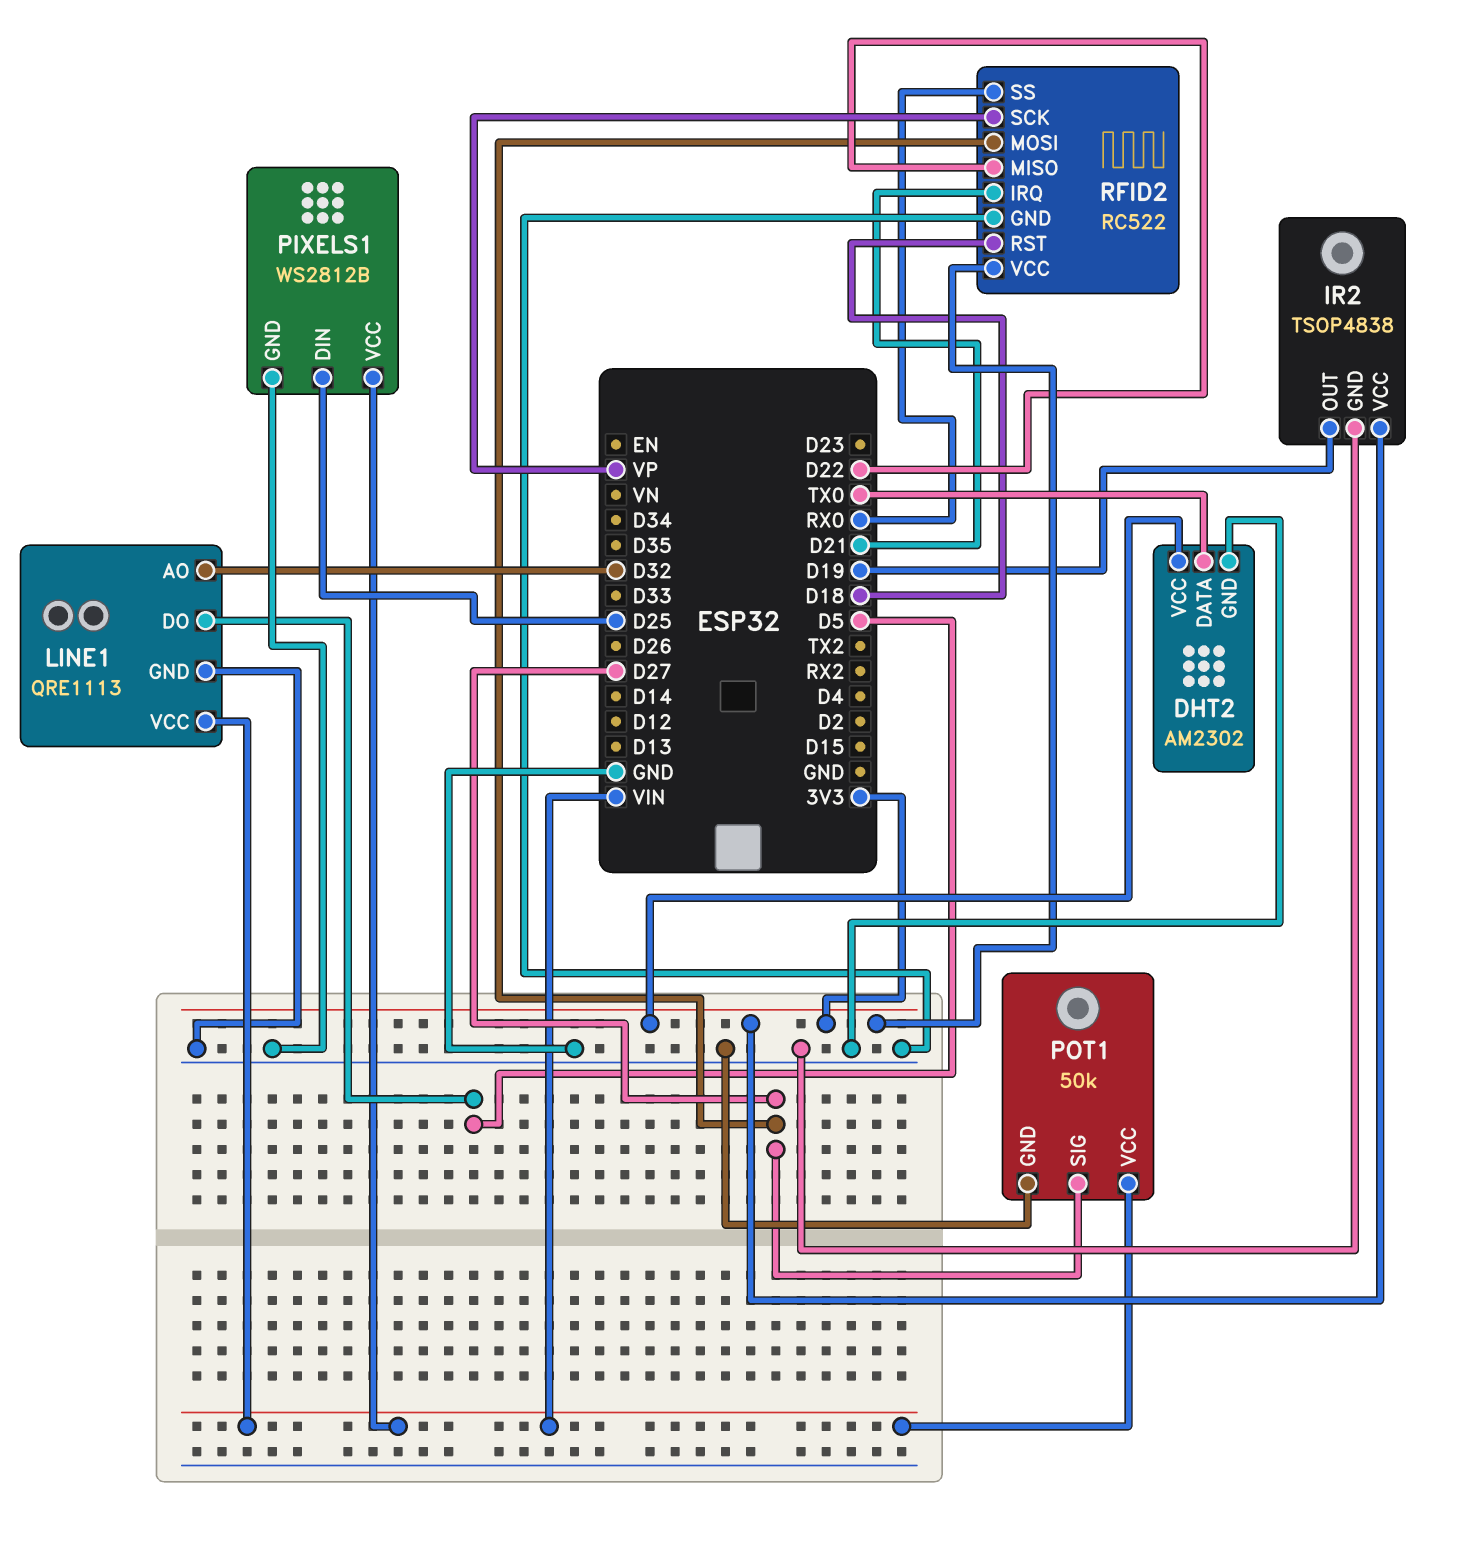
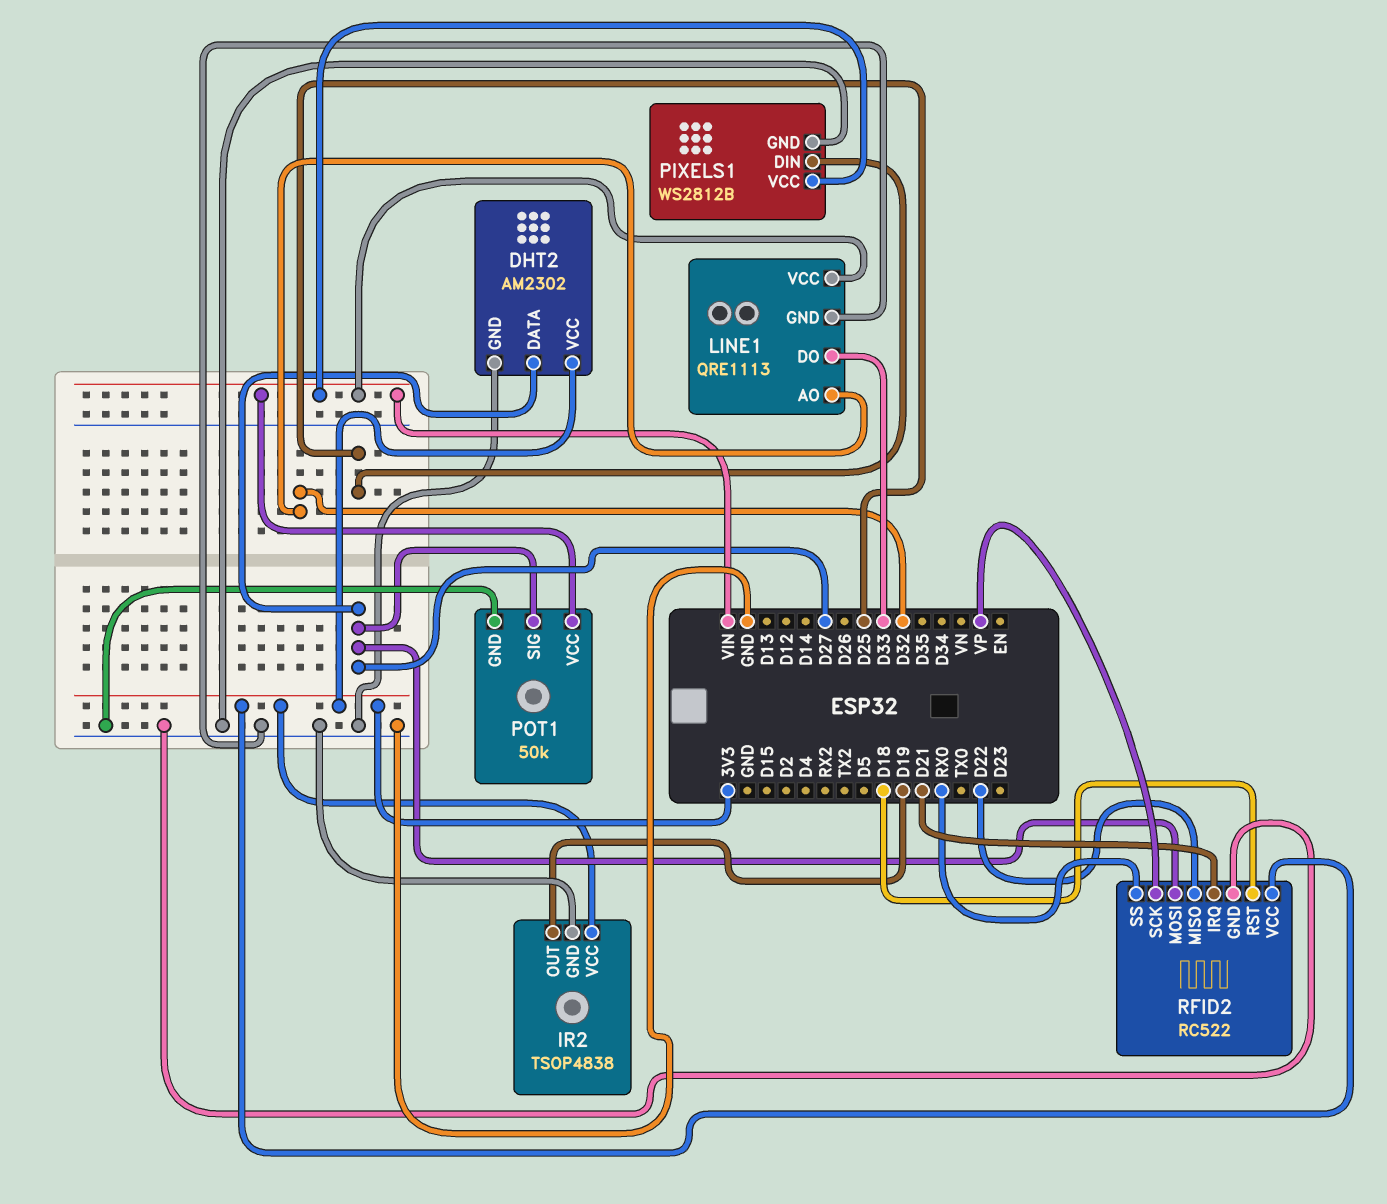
DHT2 pin DATA: TX0 -> D27
LINE1 pin DO: D5 -> D33

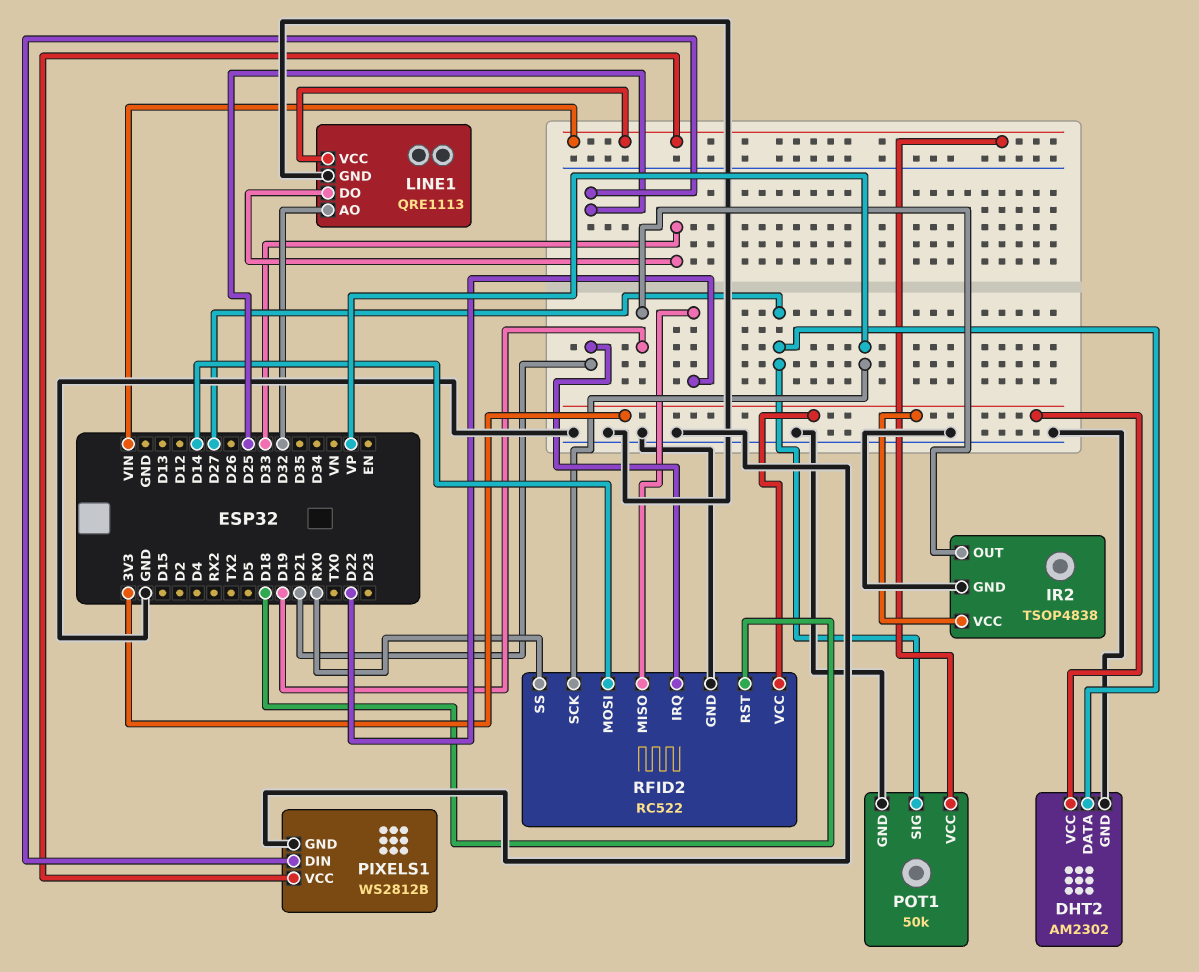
RFID2 pin MOSI: D27 -> D14

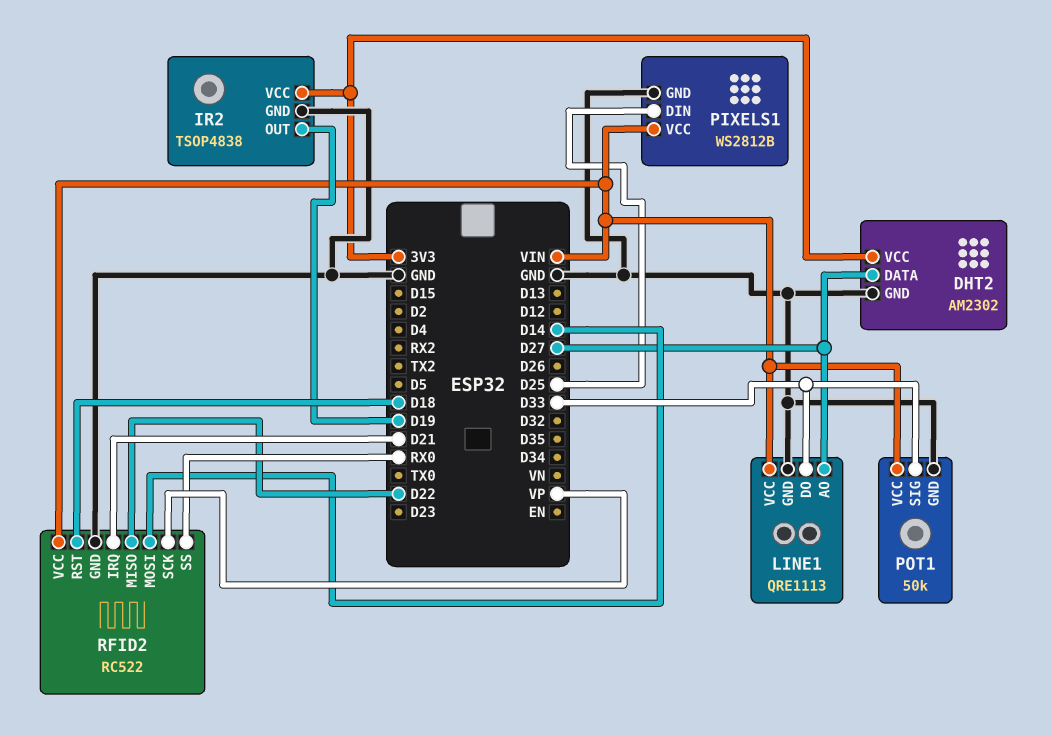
LINE1 pin AO: D32 -> D27
POT1 pin SIG: D27 -> D33
RFID2 pin VCC: 3V3 -> VIN

